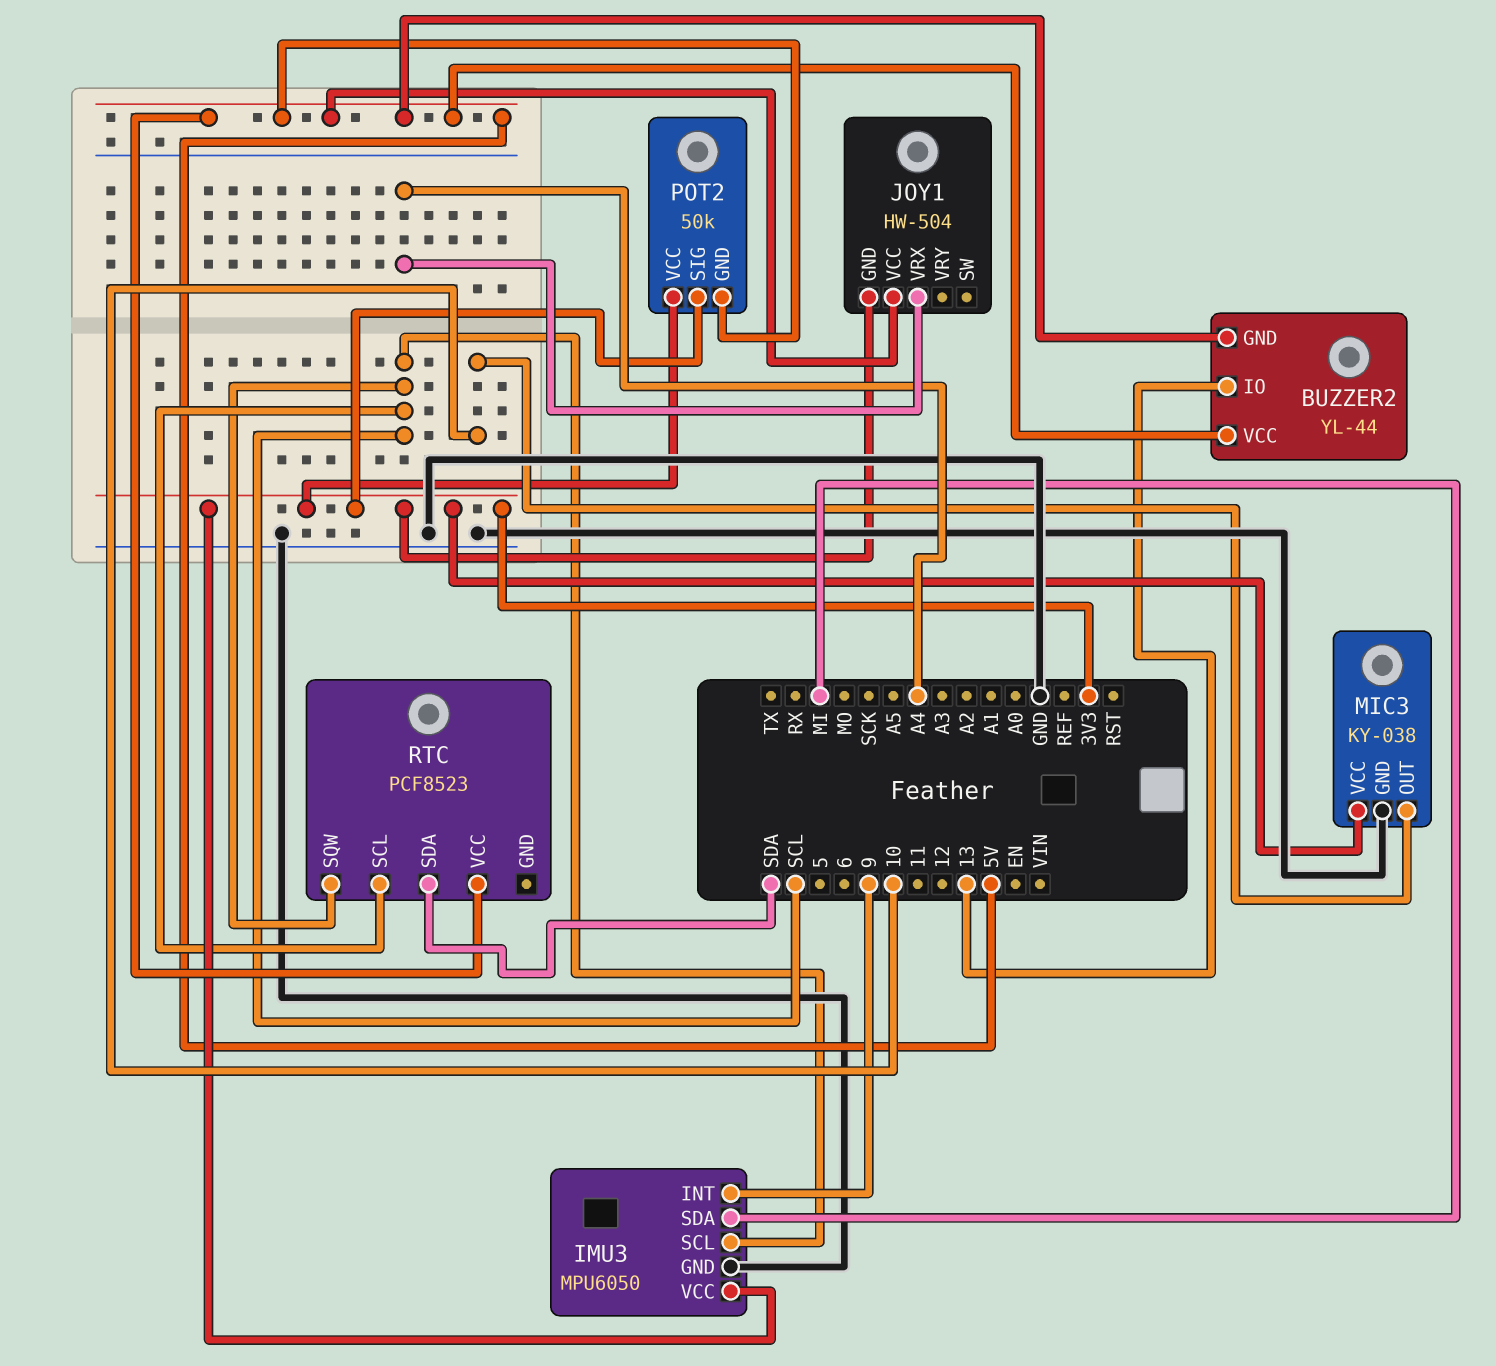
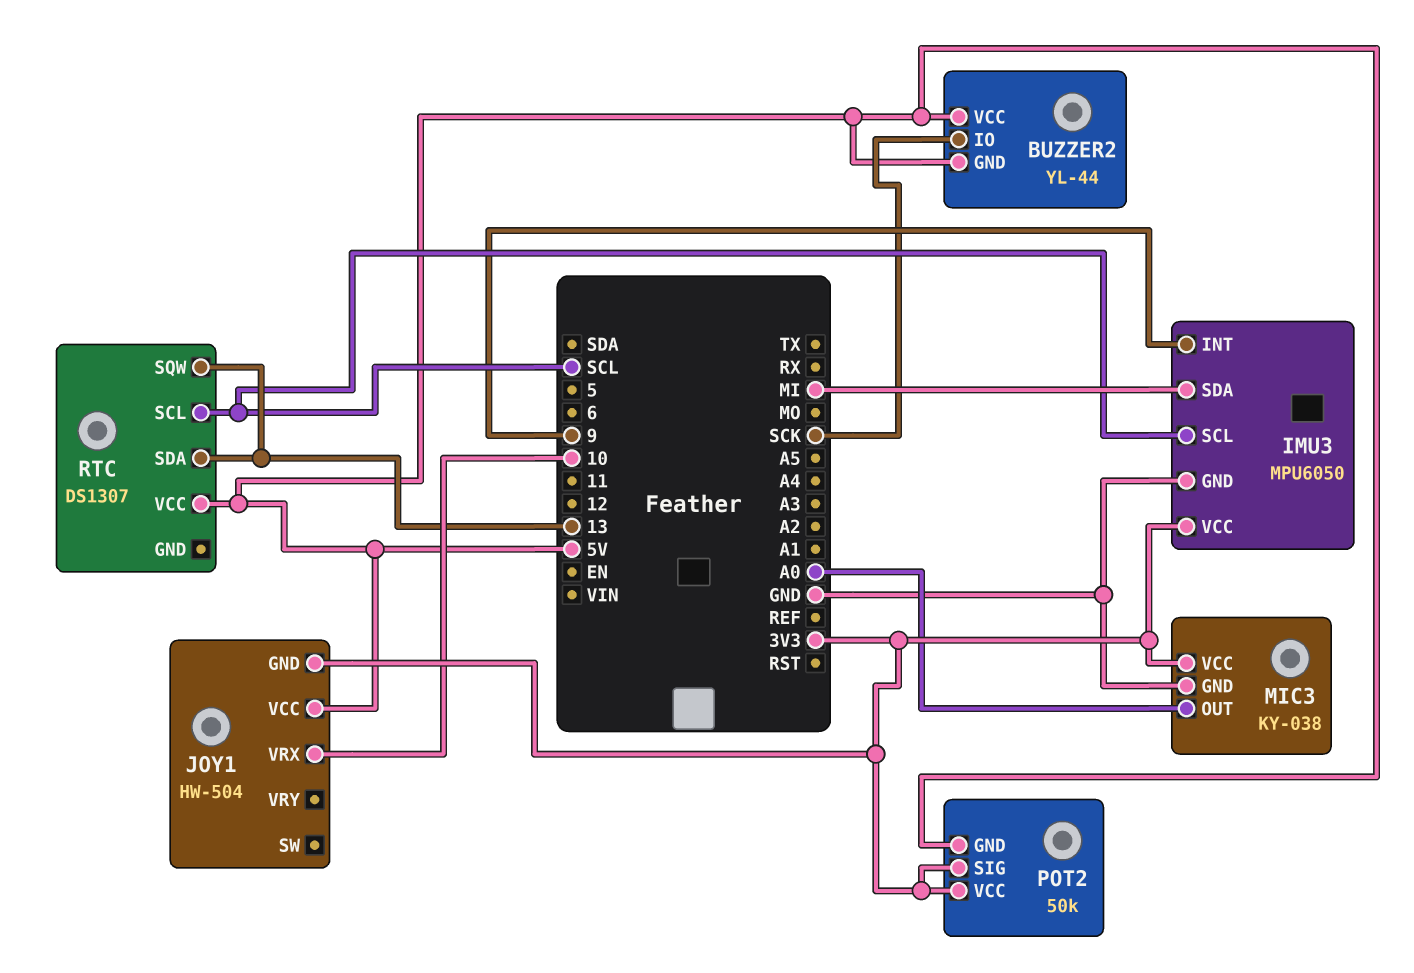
BUZZER2 pin IO: 13 -> SCK
JOY1 pin VRX: A4 -> 10
MIC3 pin OUT: 10 -> A0
RTC: PCF8523 -> DS1307
RTC pin SDA: SDA -> 13
RTC pin SQW: SCL -> 13

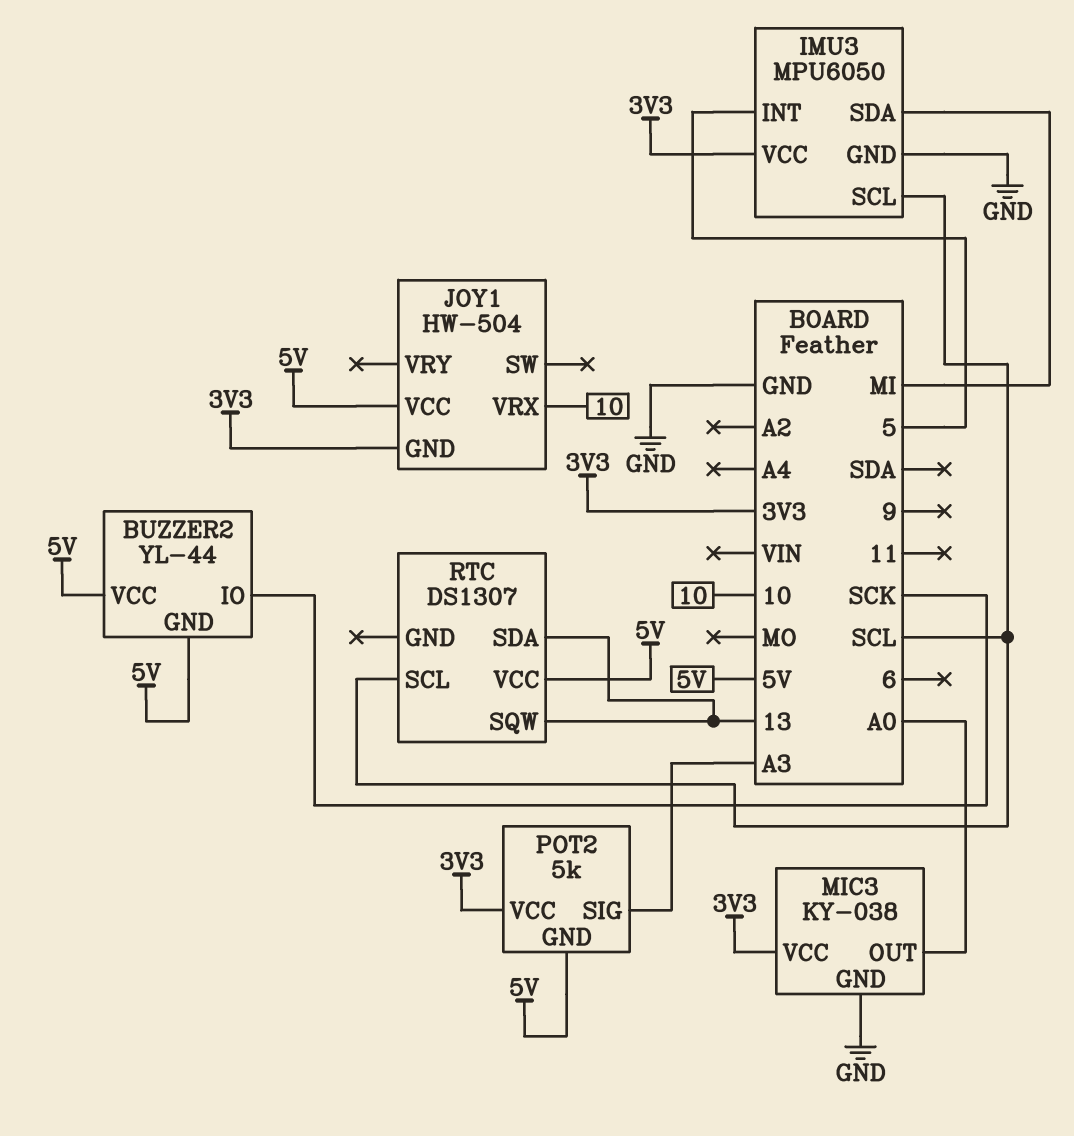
IMU3 pin INT: 9 -> 5
POT2: 50k -> 5k
POT2 pin SIG: 3V3 -> A3

